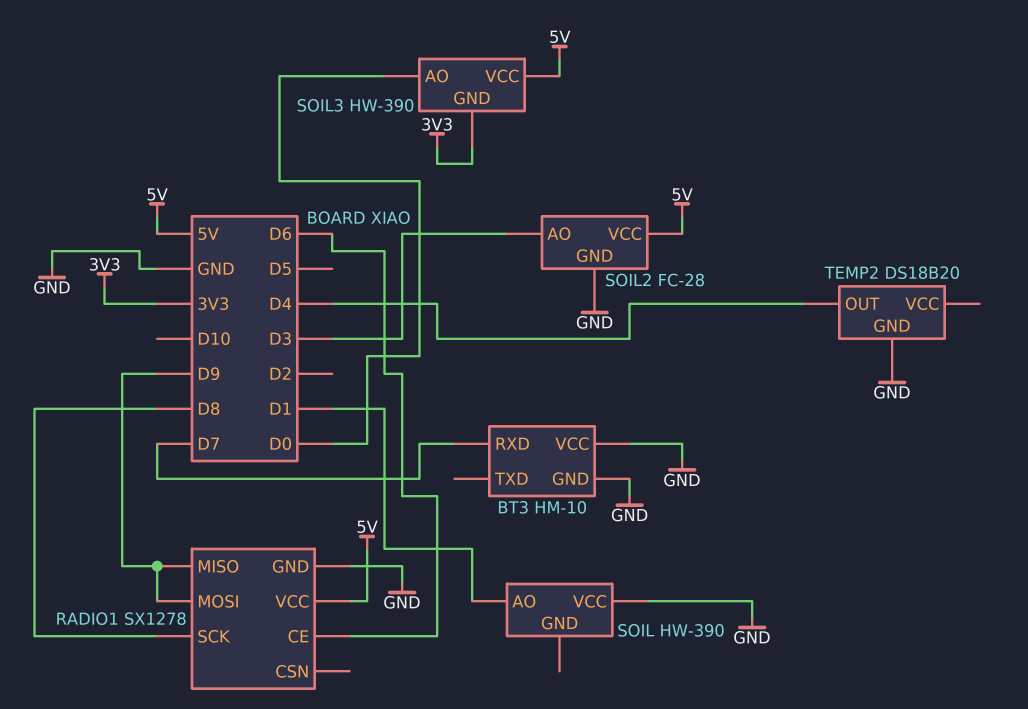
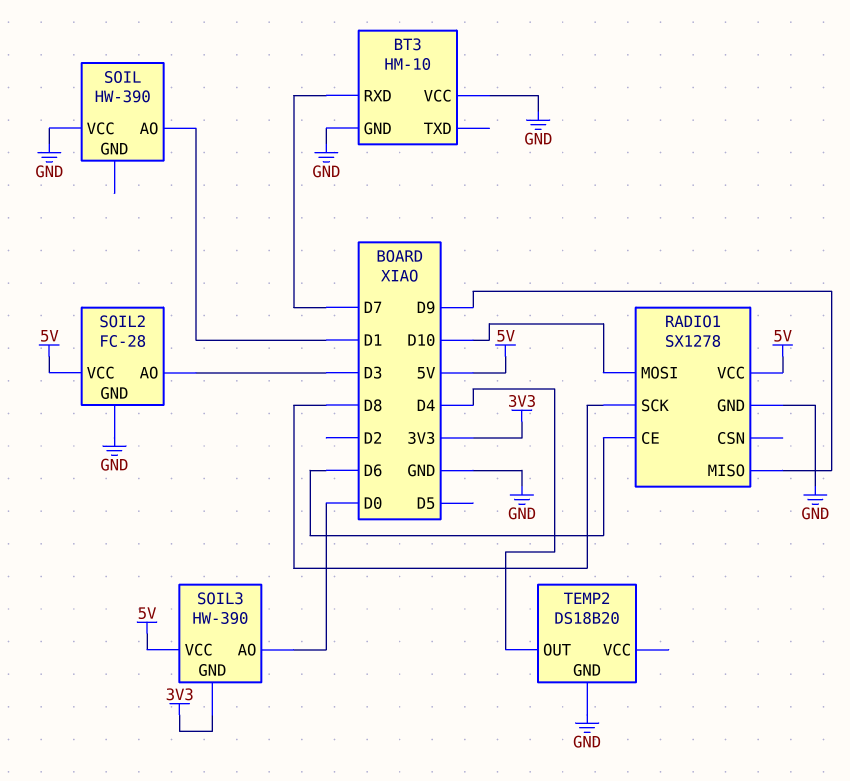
RADIO1 pin MOSI: D9 -> D10

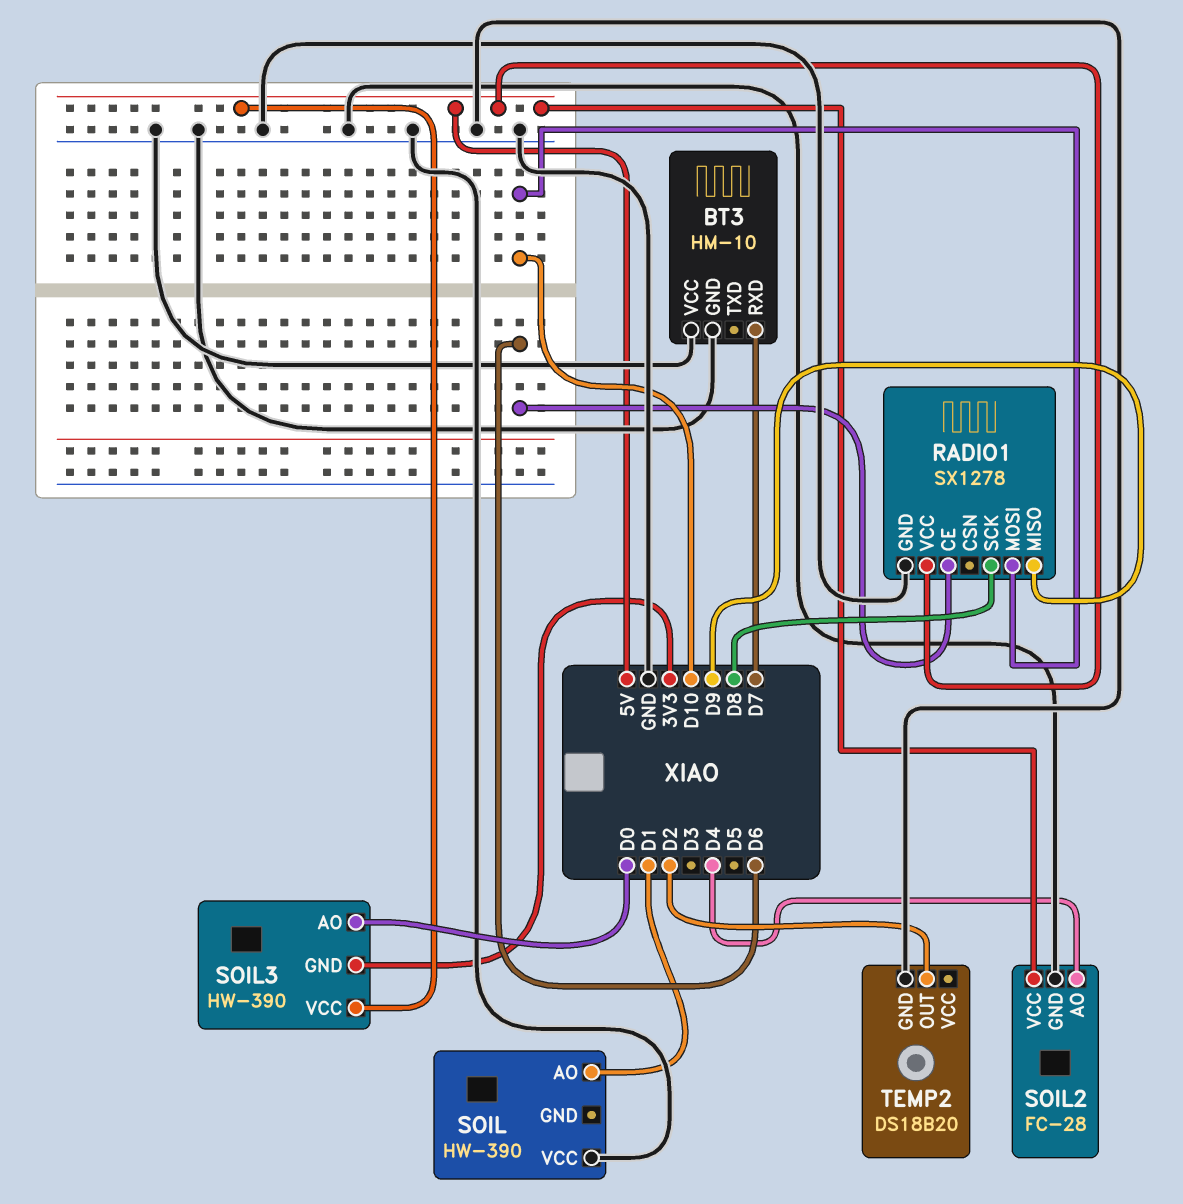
SOIL2 pin AO: D3 -> D4
TEMP2 pin OUT: D4 -> D2

